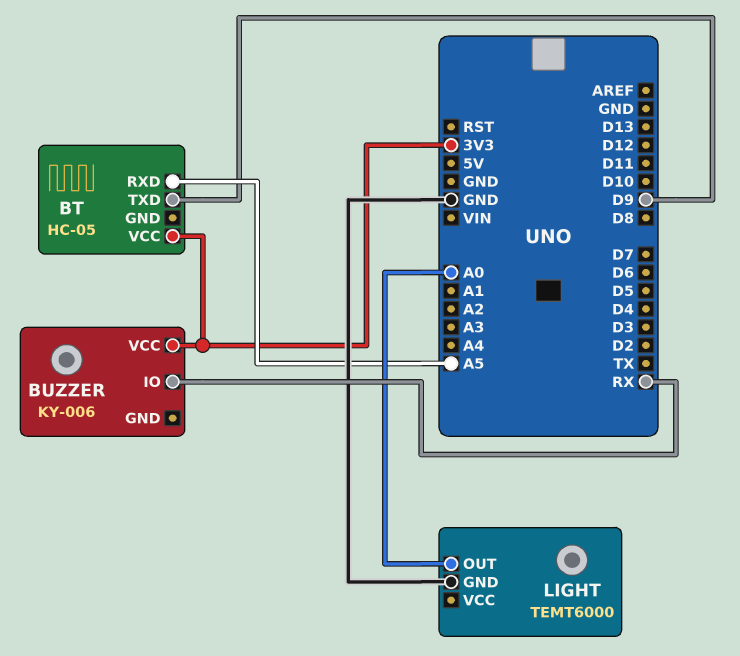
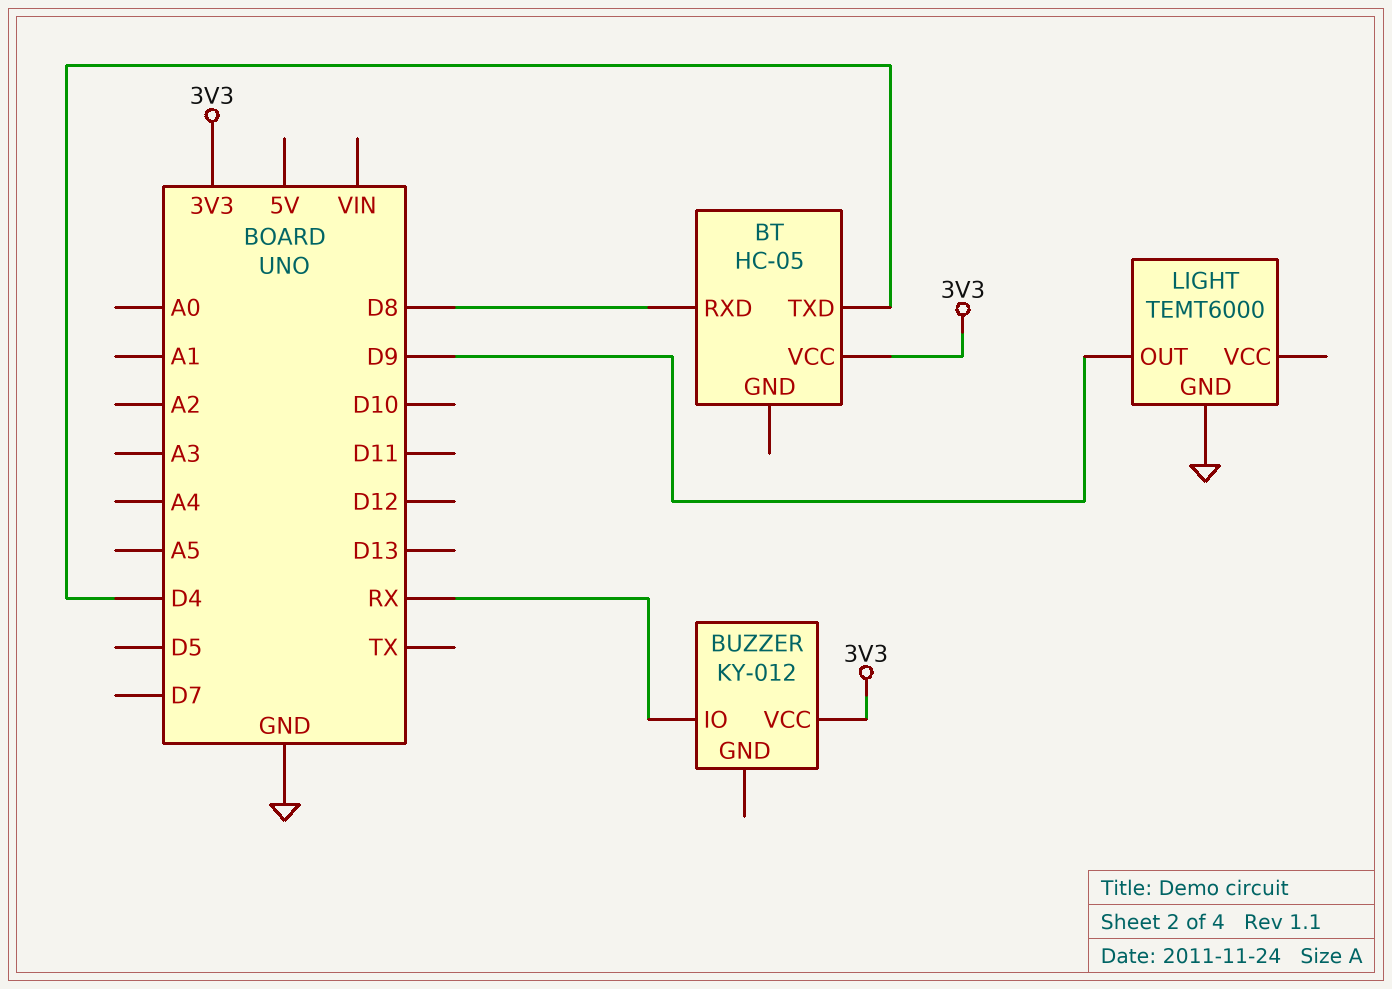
BT pin RXD: A5 -> D8
BT pin TXD: D9 -> D4
BUZZER: KY-006 -> KY-012
LIGHT pin OUT: A0 -> D9

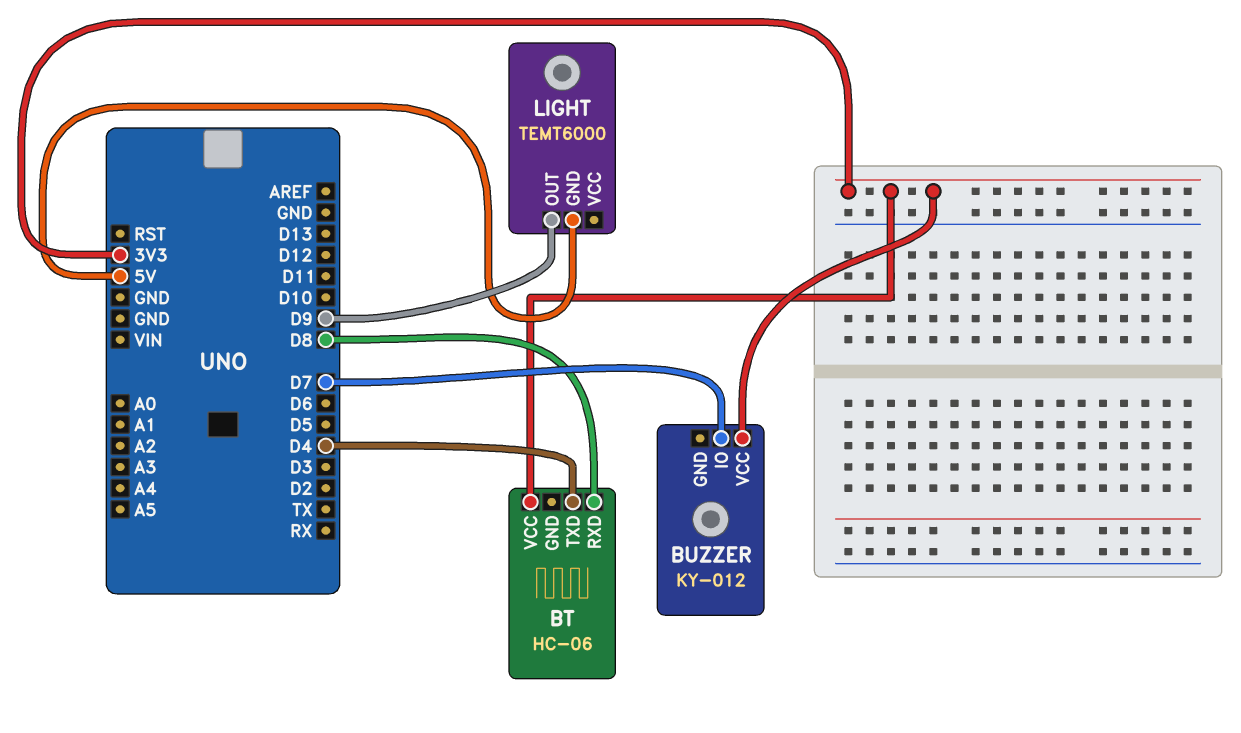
BT: HC-05 -> HC-06
BUZZER pin IO: RX -> D7
LIGHT pin GND: GND -> 5V

